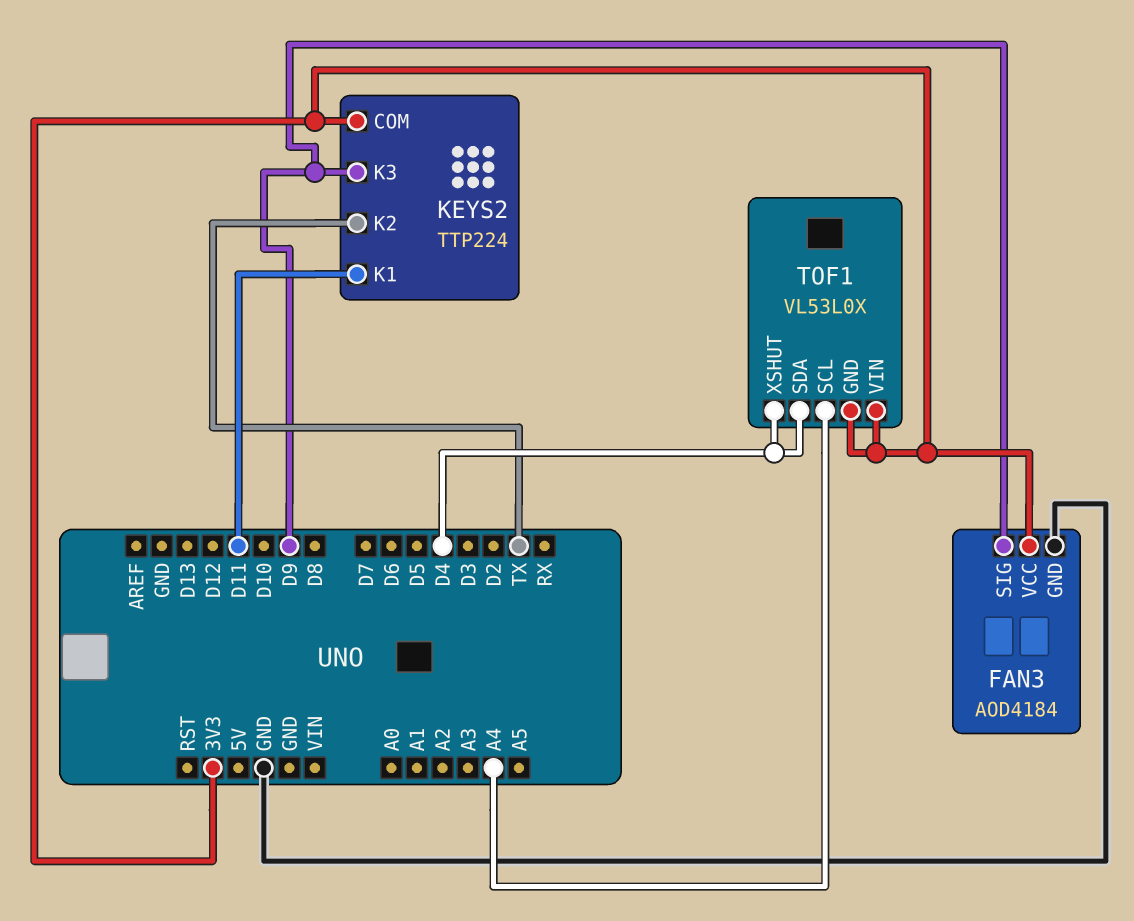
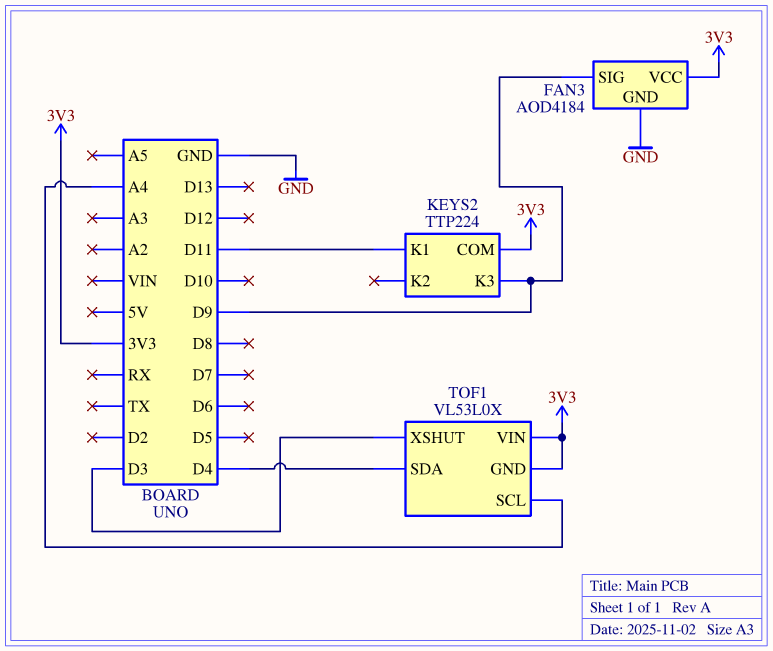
KEYS2 pin K2: TX -> none
TOF1 pin XSHUT: D4 -> D3

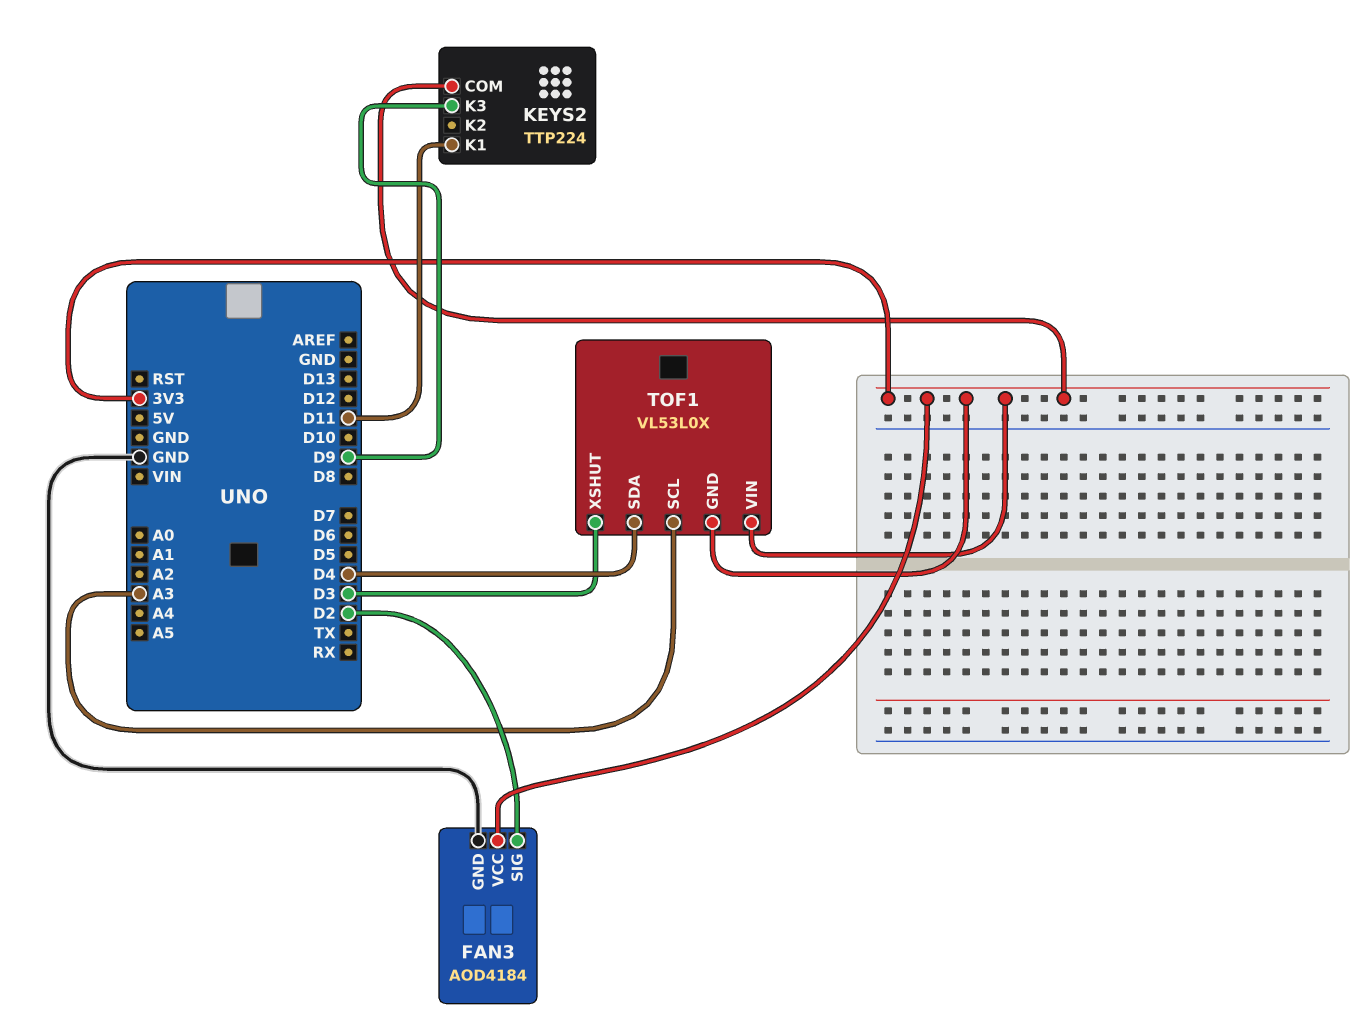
FAN3 pin SIG: D9 -> D2
TOF1 pin SCL: A4 -> A3

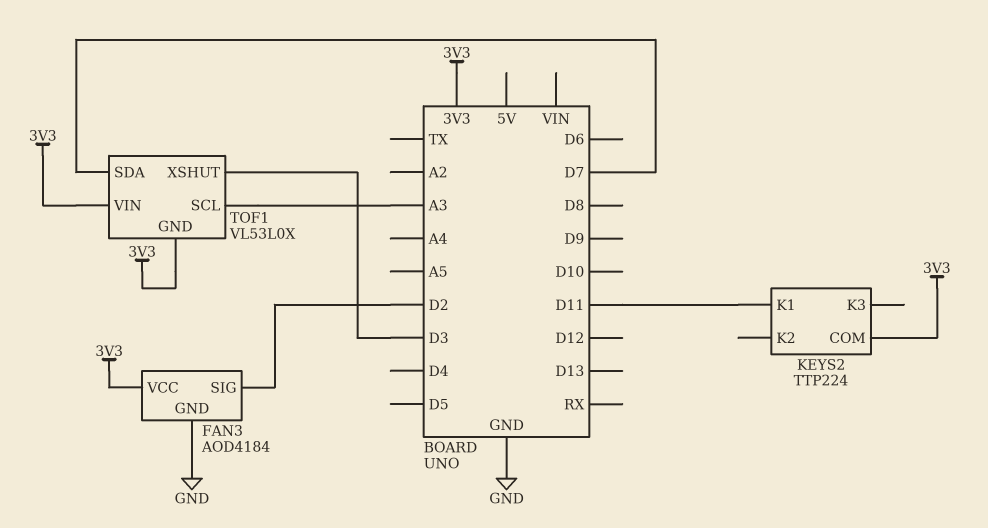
KEYS2 pin K3: D9 -> none
TOF1 pin SDA: D4 -> D7

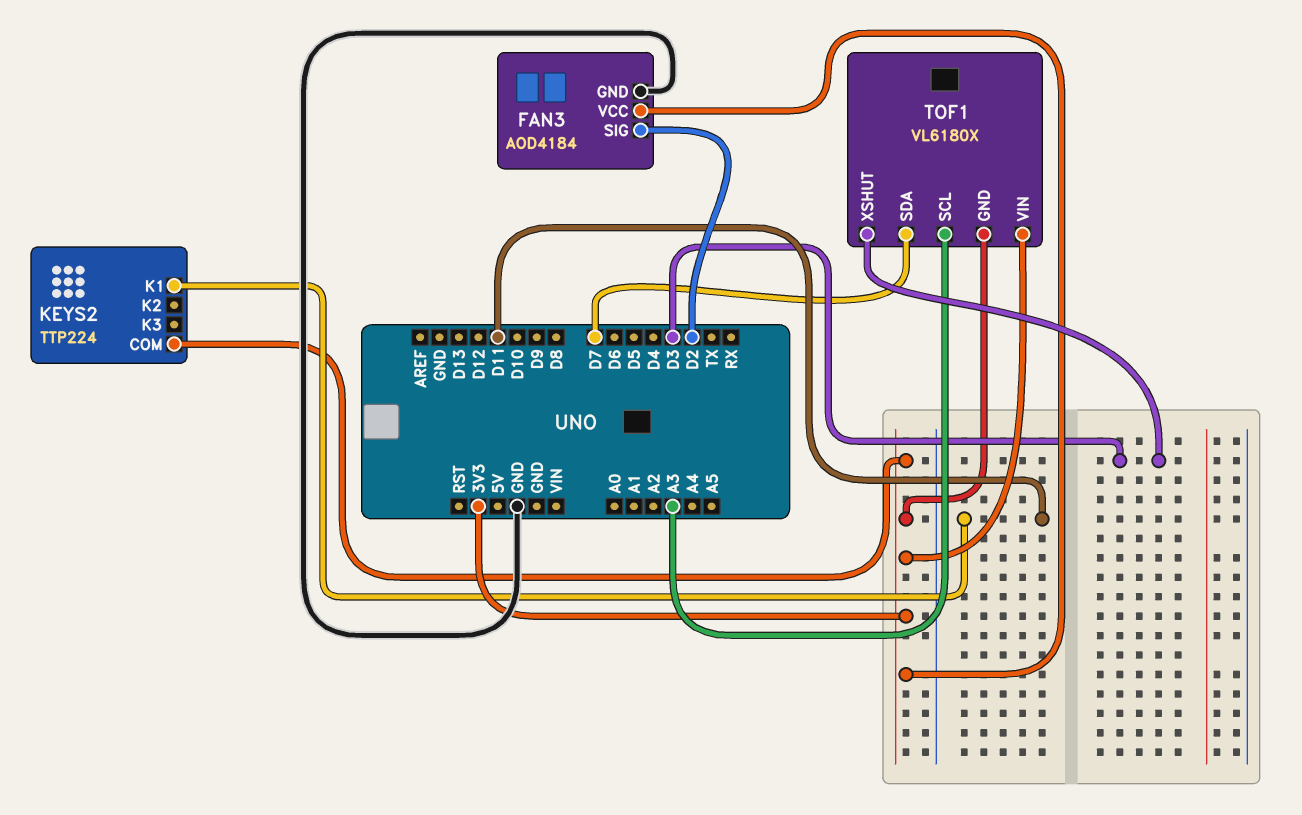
TOF1: VL53L0X -> VL6180X

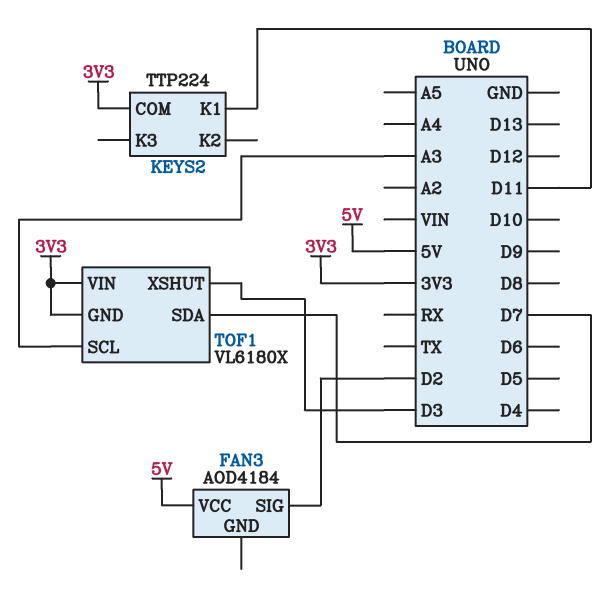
FAN3 pin GND: GND -> none
FAN3 pin VCC: 3V3 -> 5V

